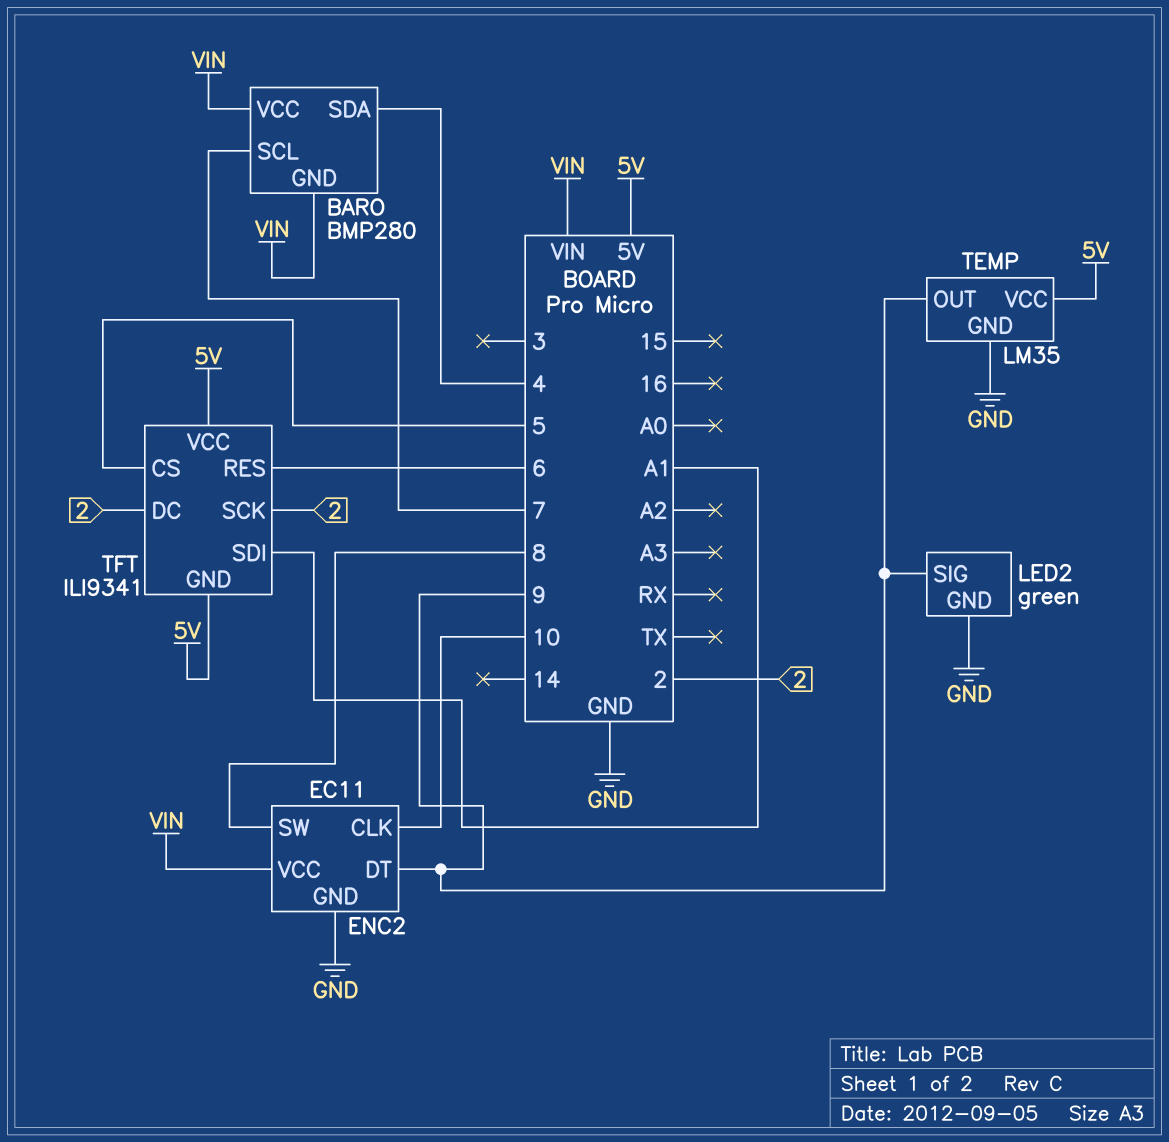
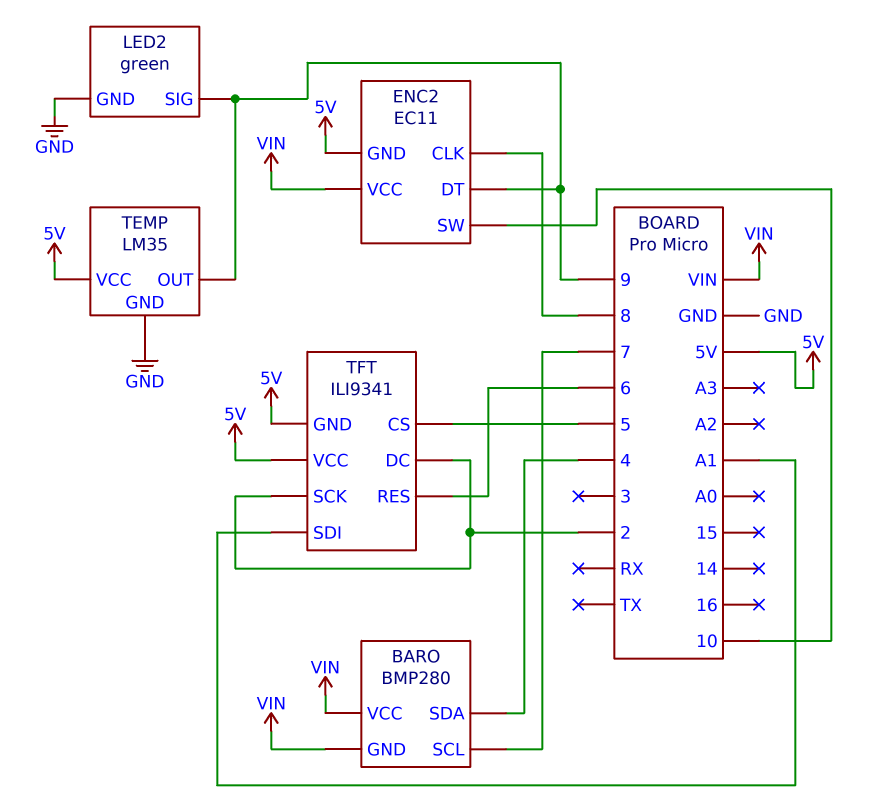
ENC2 pin CLK: 10 -> 8
ENC2 pin GND: GND -> 5V
ENC2 pin SW: 8 -> 10

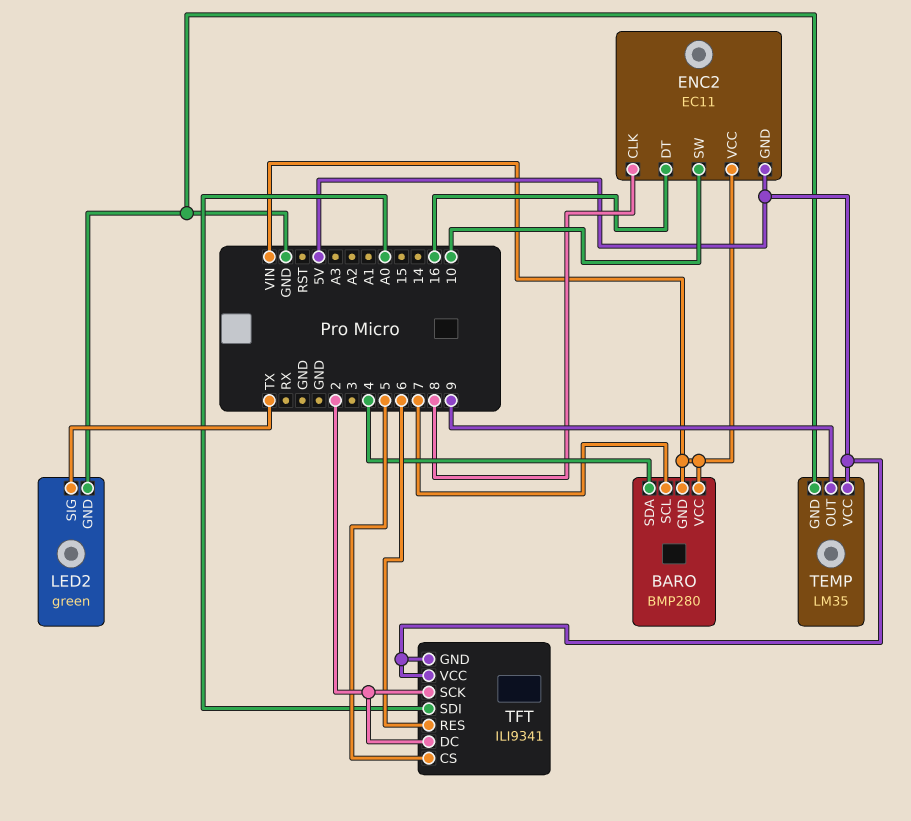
ENC2 pin DT: 9 -> 16
LED2 pin SIG: 9 -> TX
TFT pin SDI: A1 -> A0

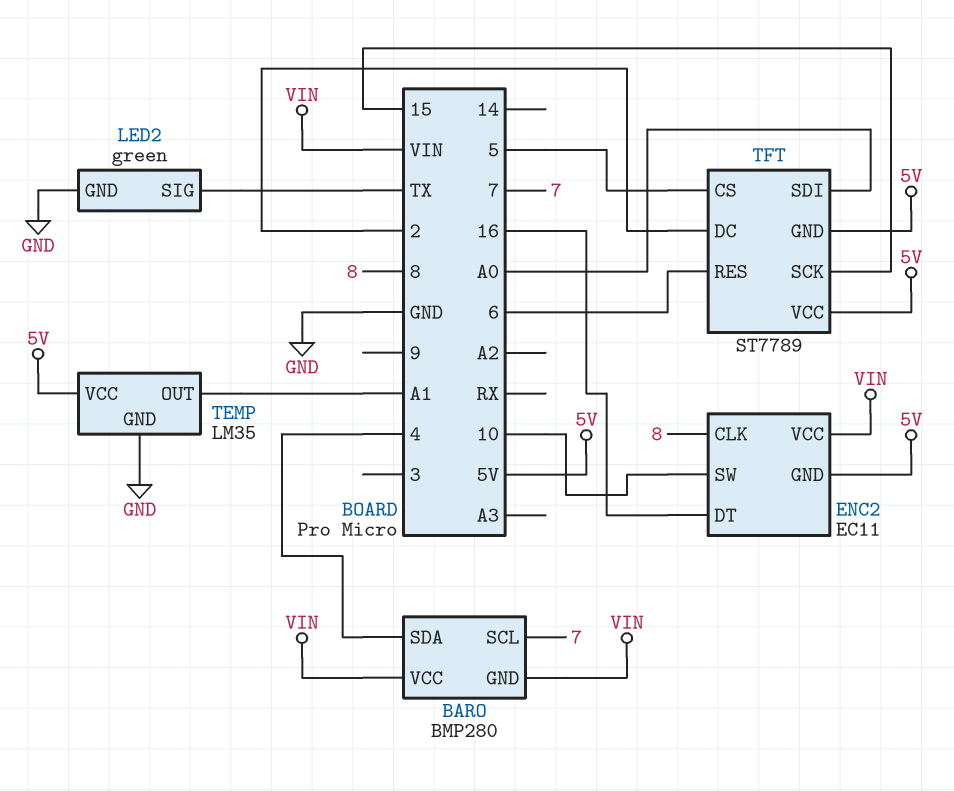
TEMP pin OUT: 9 -> A1
TFT: ILI9341 -> ST7789
TFT pin SCK: 2 -> 15

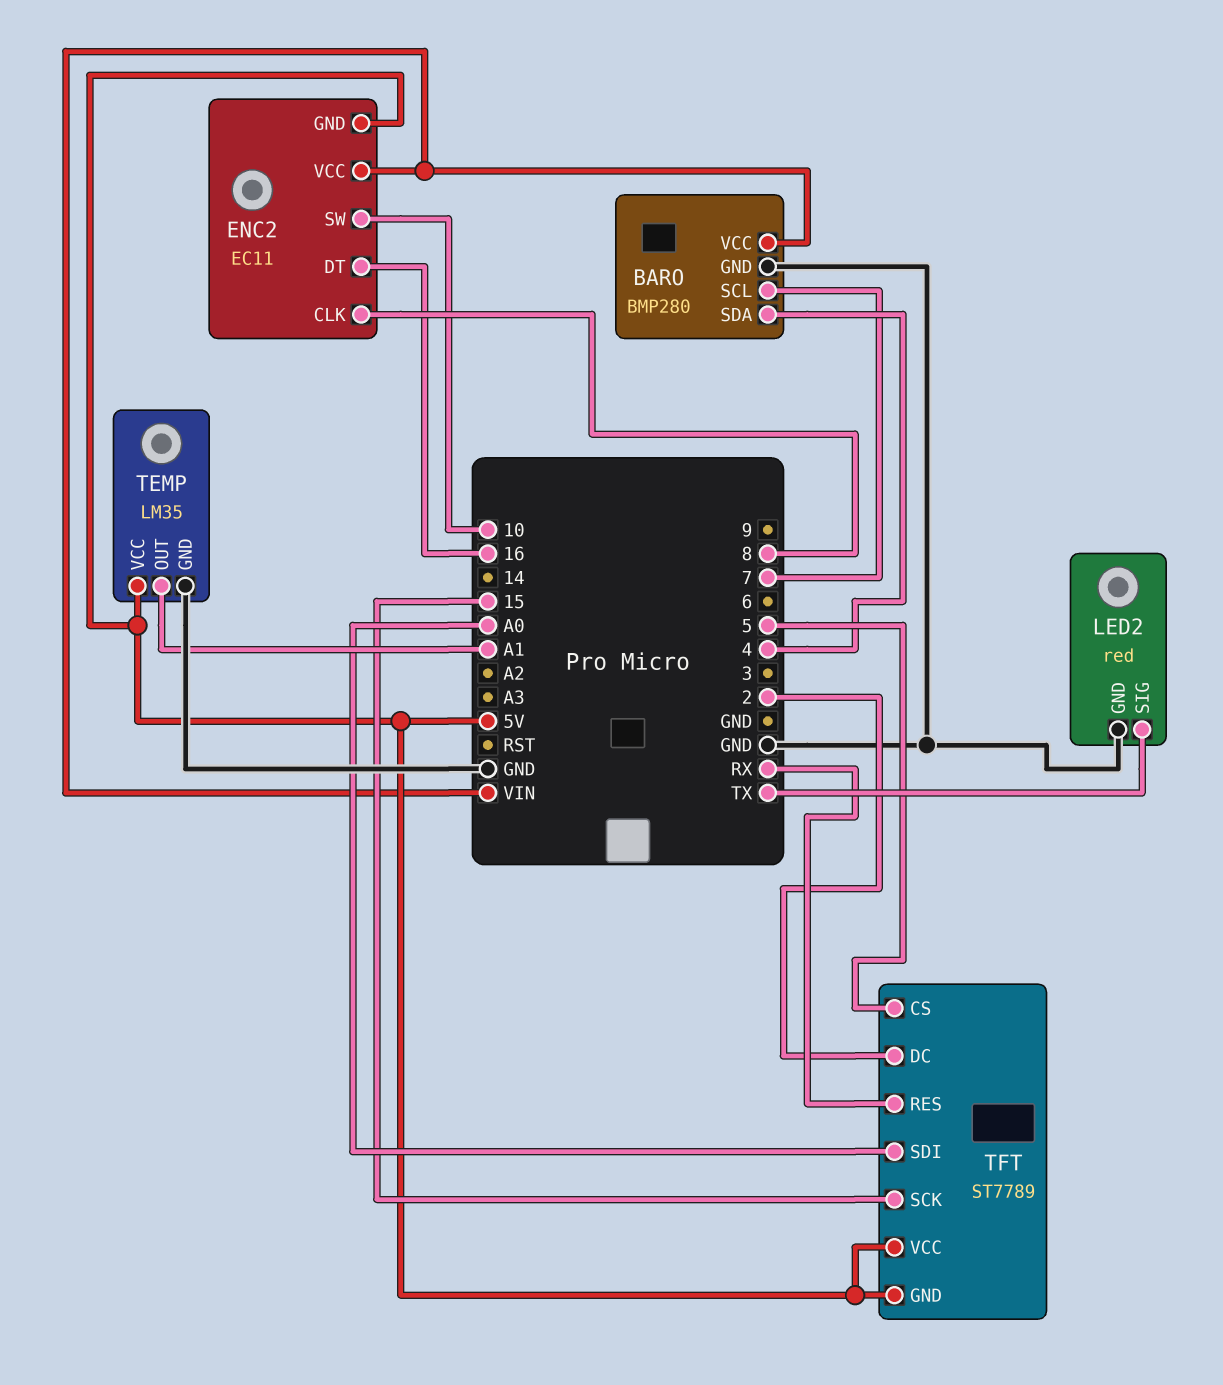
BARO pin GND: VIN -> GND
LED2: green -> red
TFT pin RES: 6 -> RX

